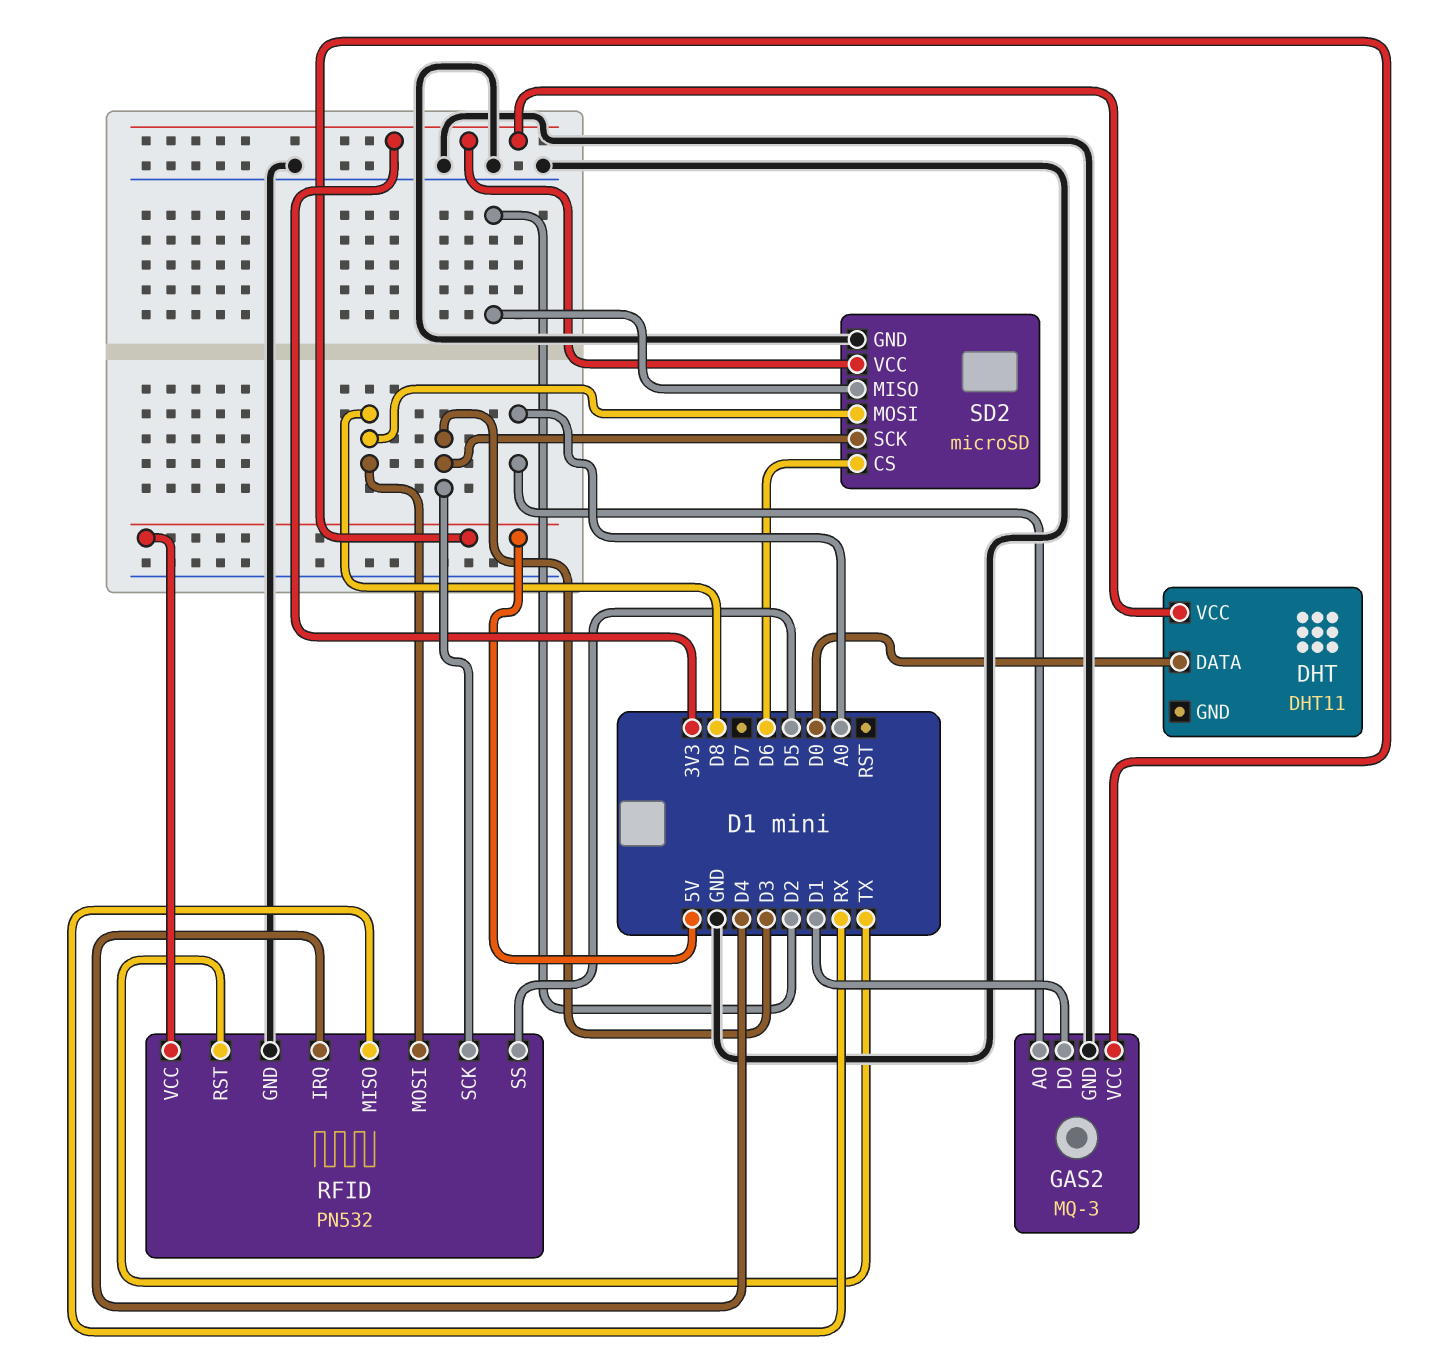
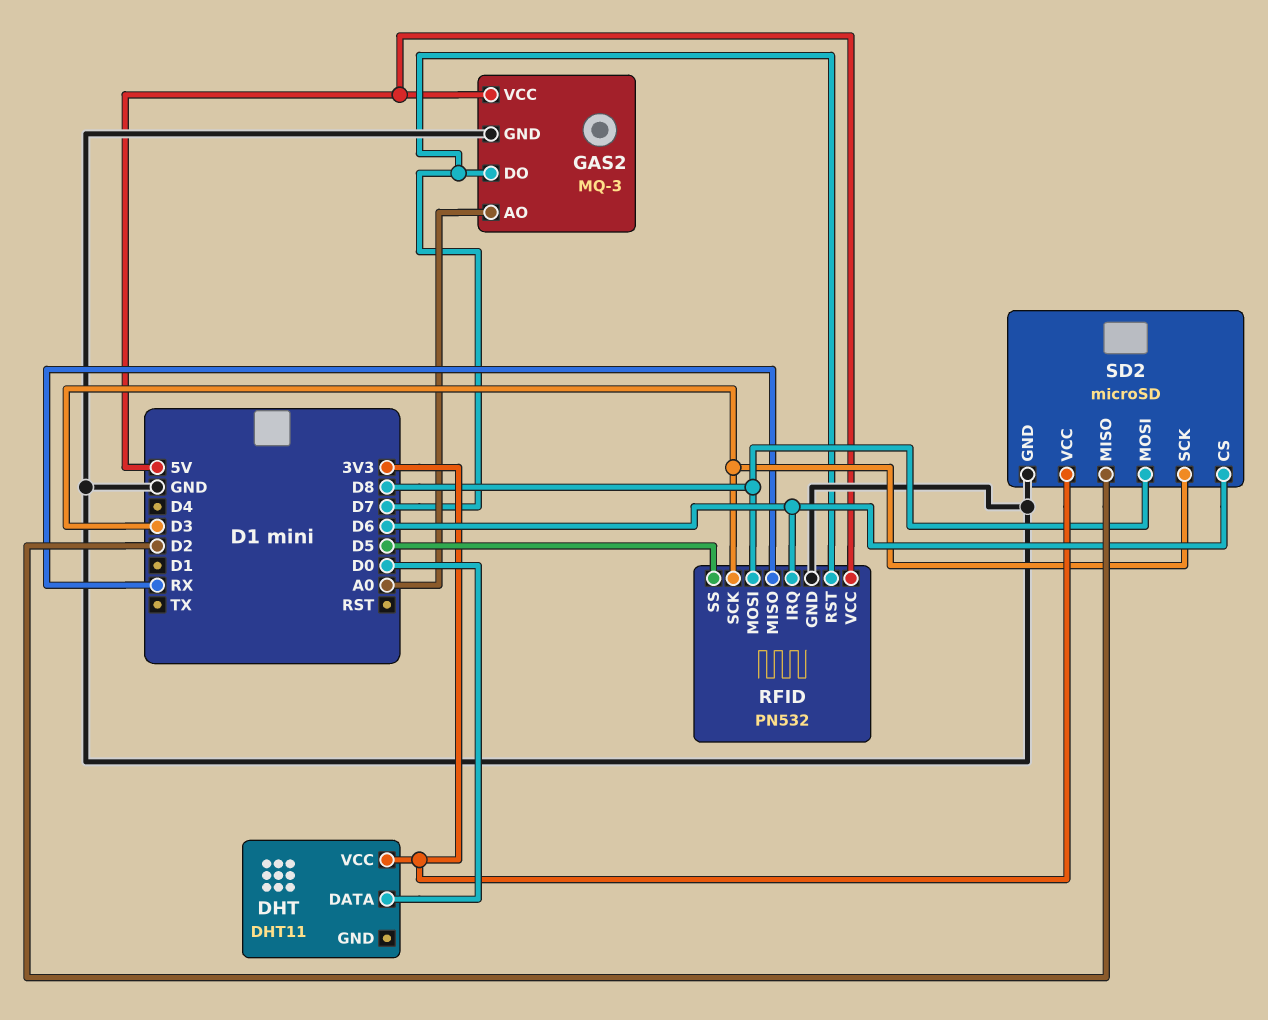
GAS2 pin DO: D1 -> D7
RFID pin IRQ: D4 -> D6
RFID pin RST: TX -> D7

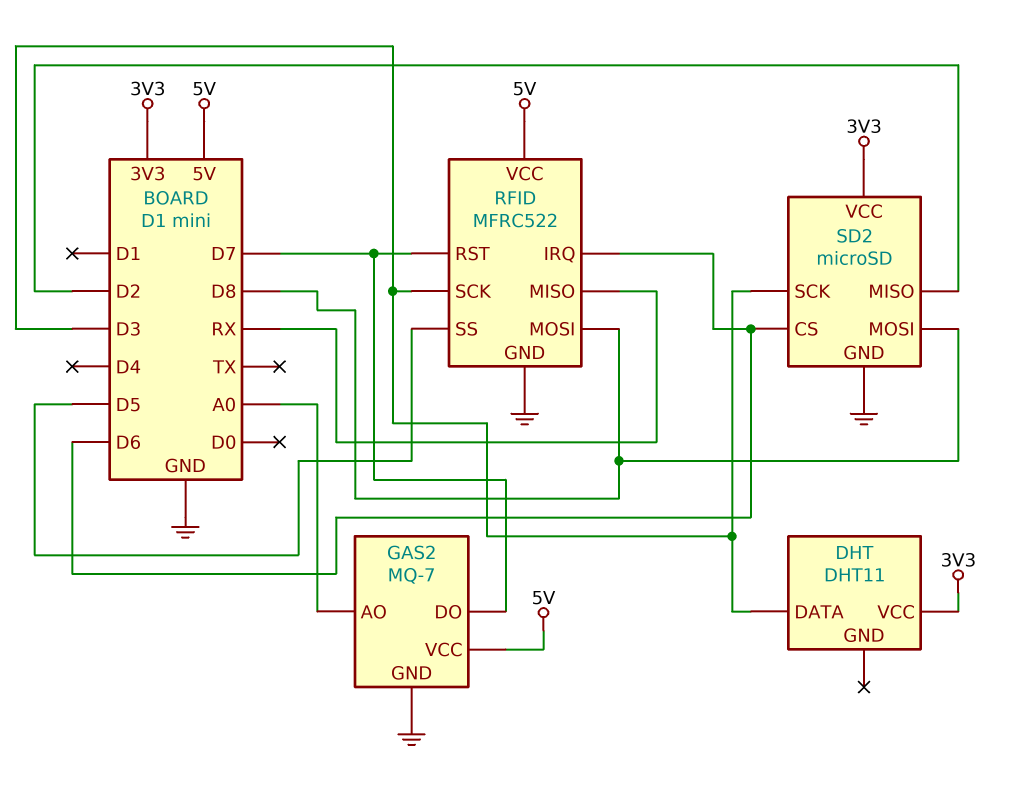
DHT pin DATA: D0 -> D3
GAS2: MQ-3 -> MQ-7
RFID: PN532 -> MFRC522

